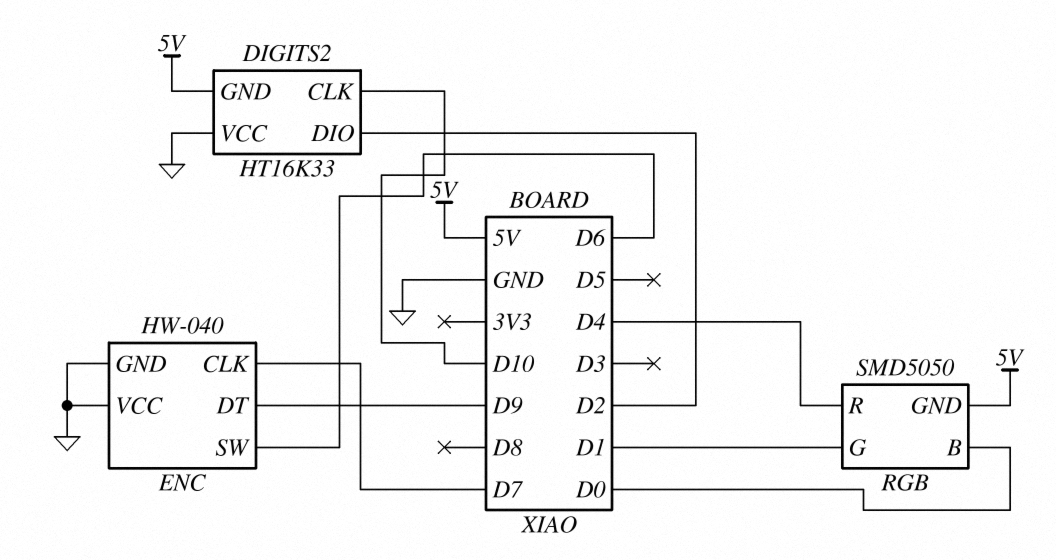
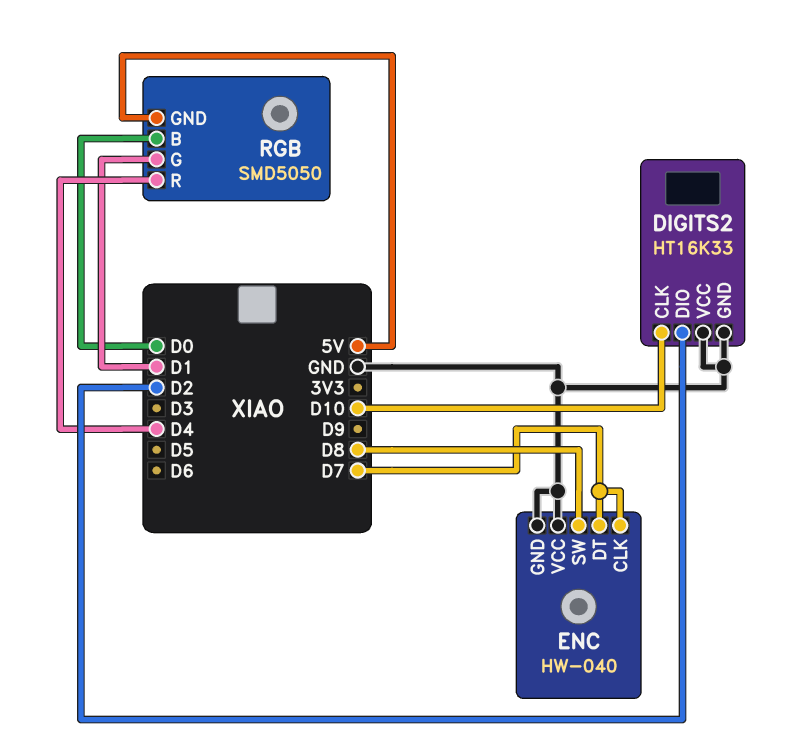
DIGITS2 pin GND: 5V -> GND
ENC pin DT: D9 -> D7
ENC pin SW: D6 -> D8

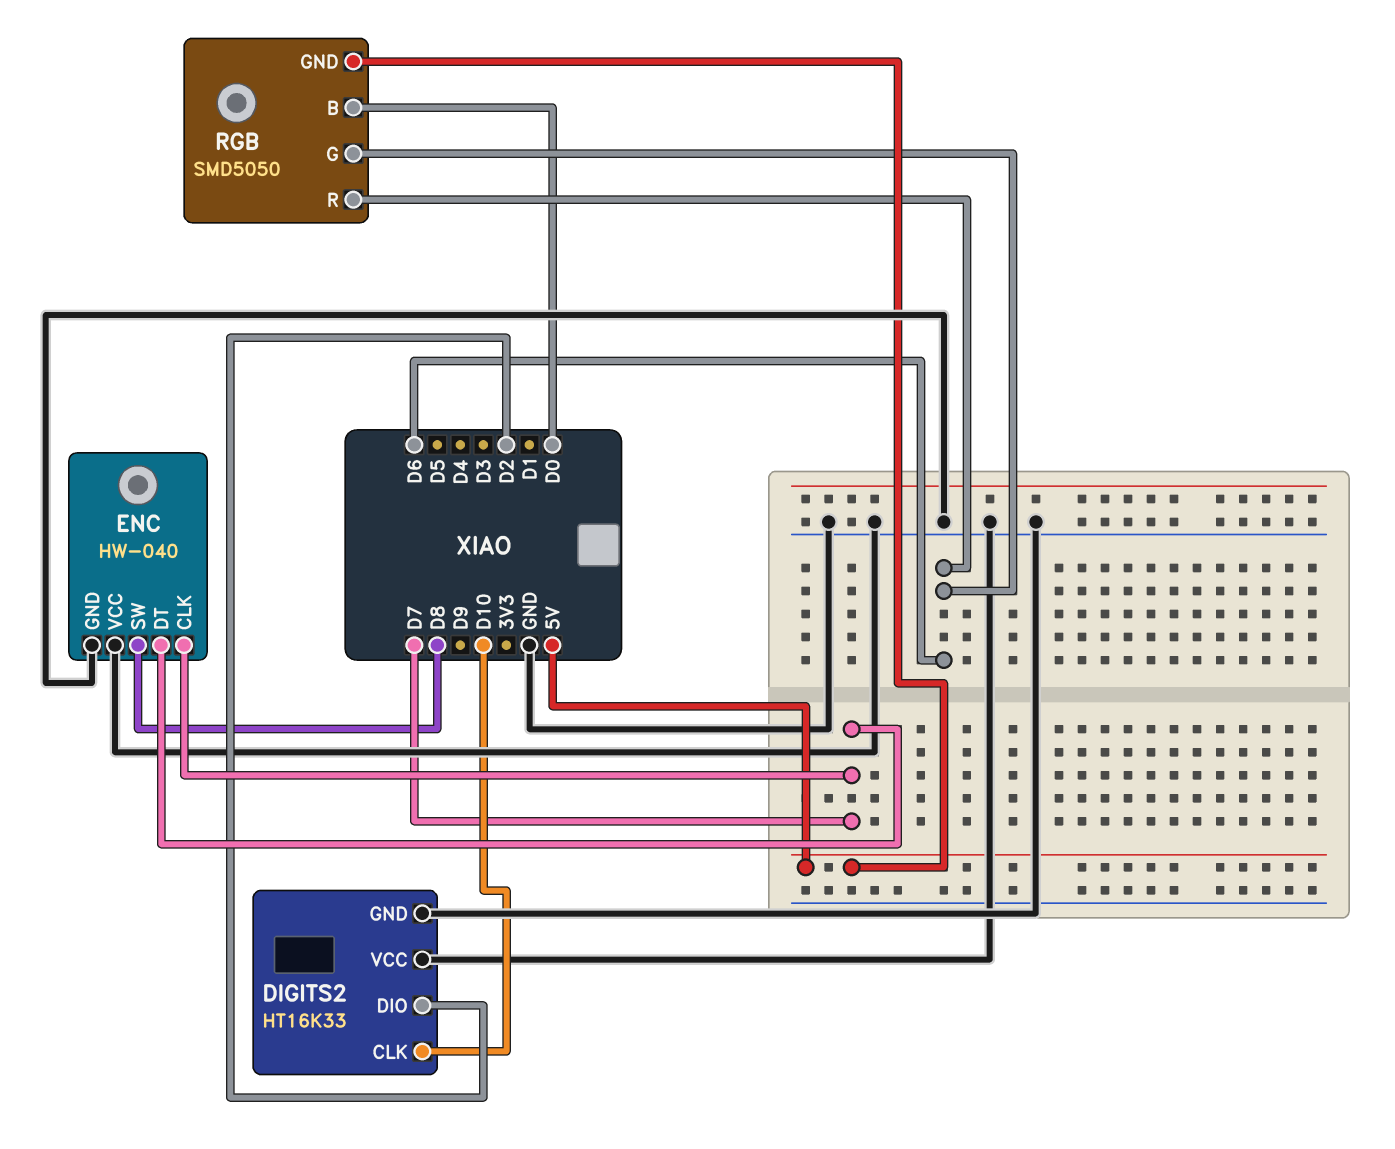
RGB pin G: D1 -> D6
RGB pin R: D4 -> D6

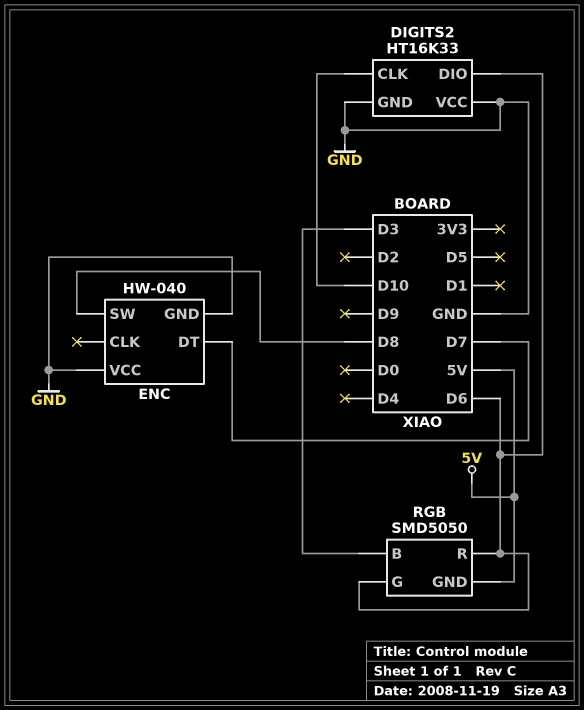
DIGITS2 pin DIO: D2 -> D6
ENC pin CLK: D7 -> none
RGB pin B: D0 -> D3

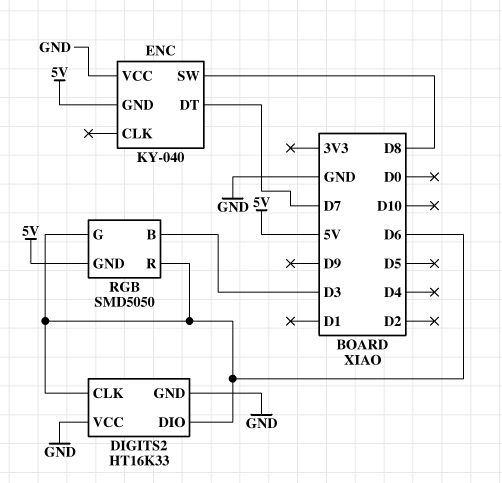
DIGITS2 pin CLK: D10 -> D6
ENC: HW-040 -> KY-040
ENC pin GND: GND -> 5V

